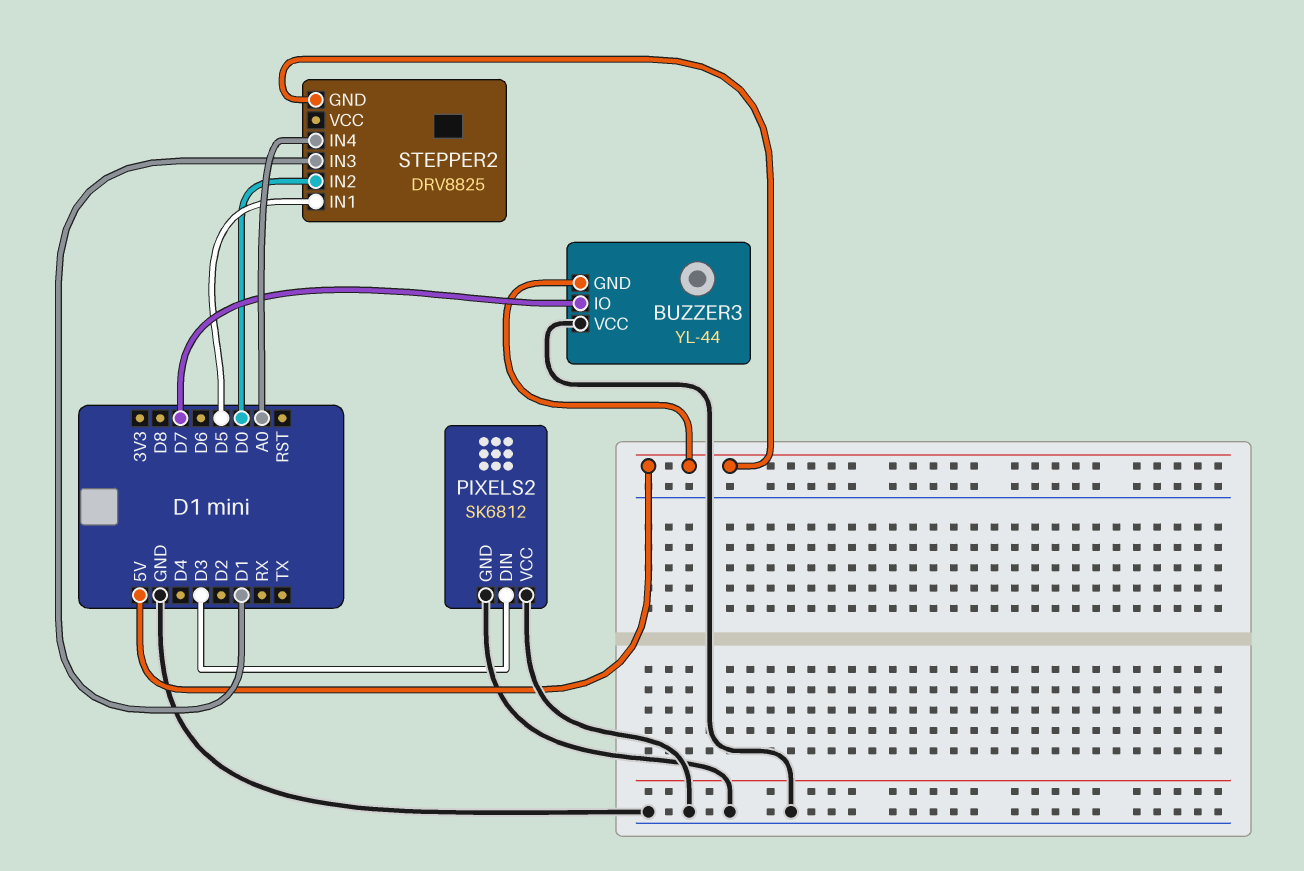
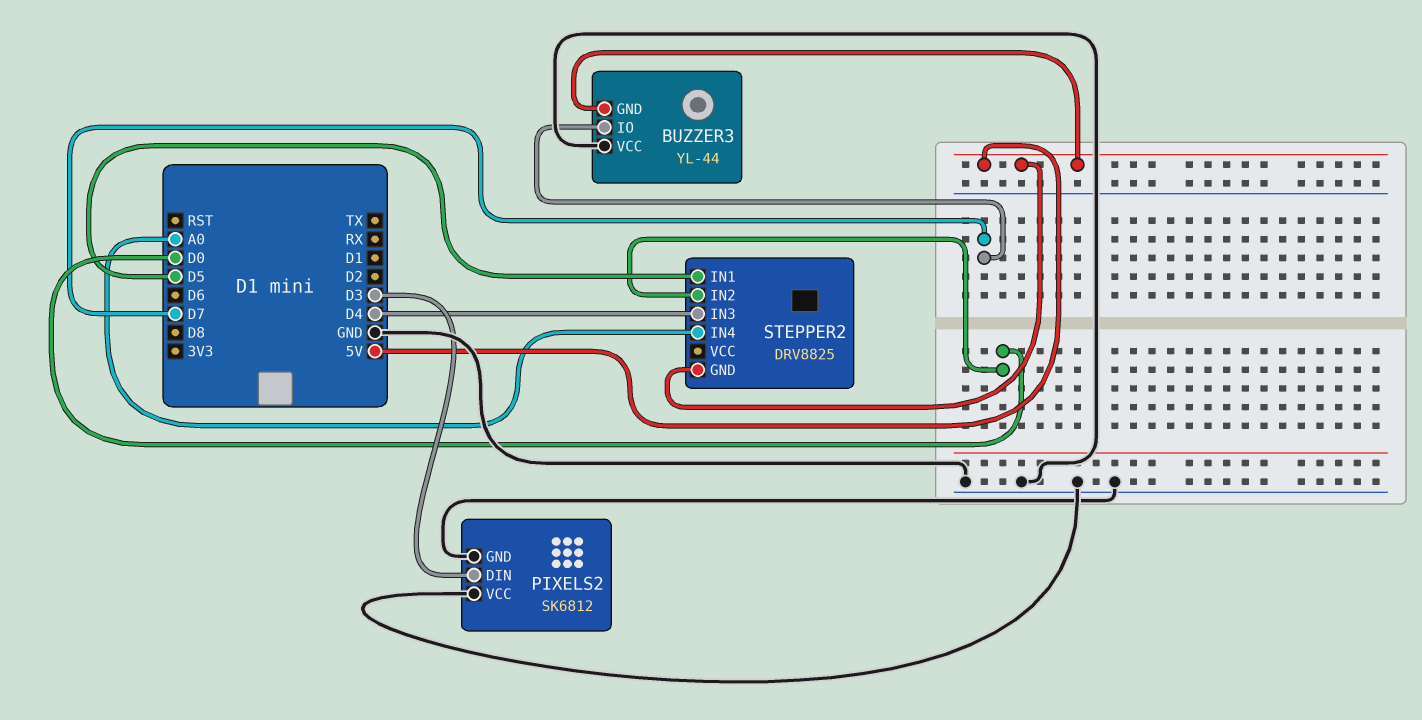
STEPPER2 pin IN3: D1 -> D4

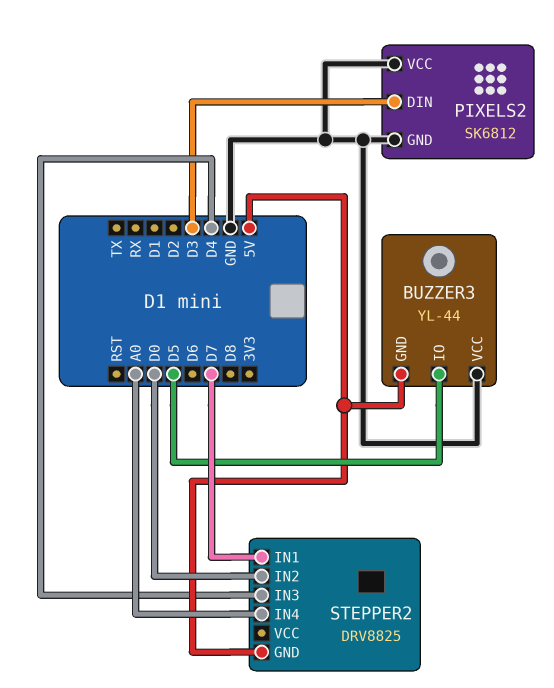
BUZZER3 pin IO: D7 -> D5
STEPPER2 pin IN1: D5 -> D7

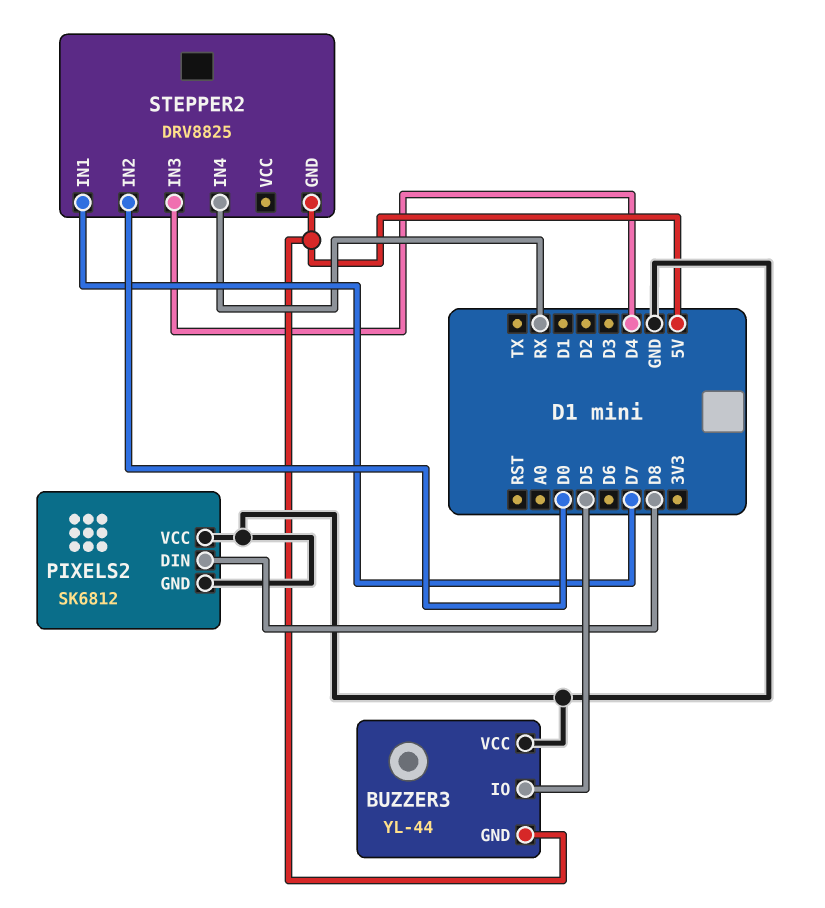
PIXELS2 pin DIN: D3 -> D8
STEPPER2 pin IN4: A0 -> RX

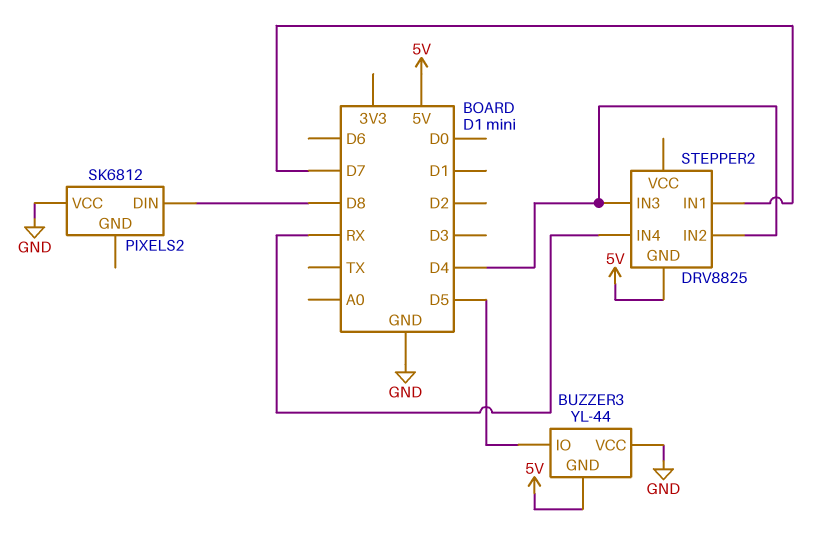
PIXELS2 pin GND: GND -> none
STEPPER2 pin IN2: D0 -> D4

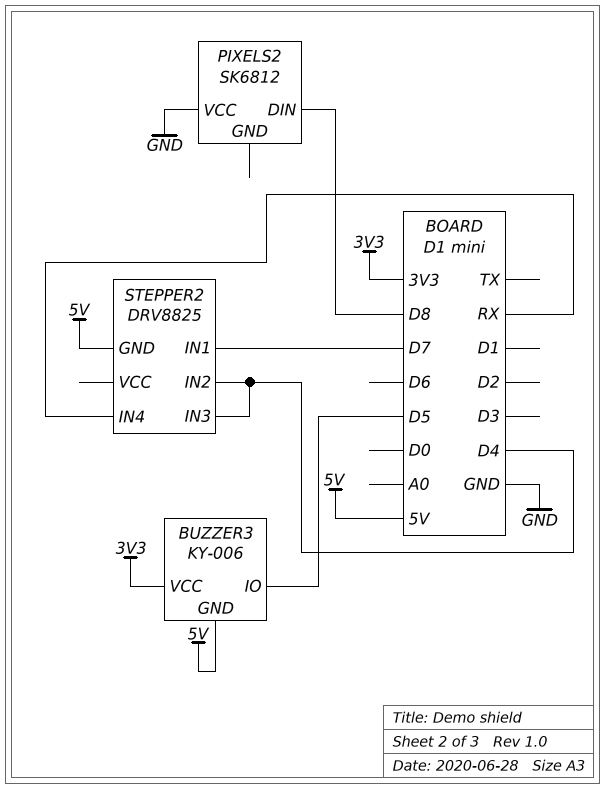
BUZZER3: YL-44 -> KY-006
BUZZER3 pin VCC: GND -> 3V3

